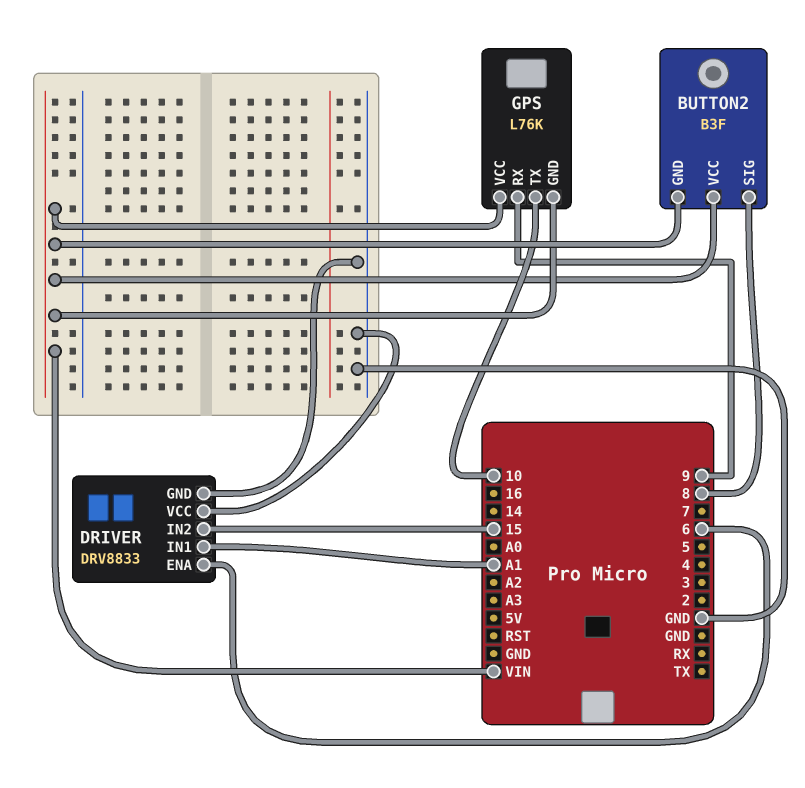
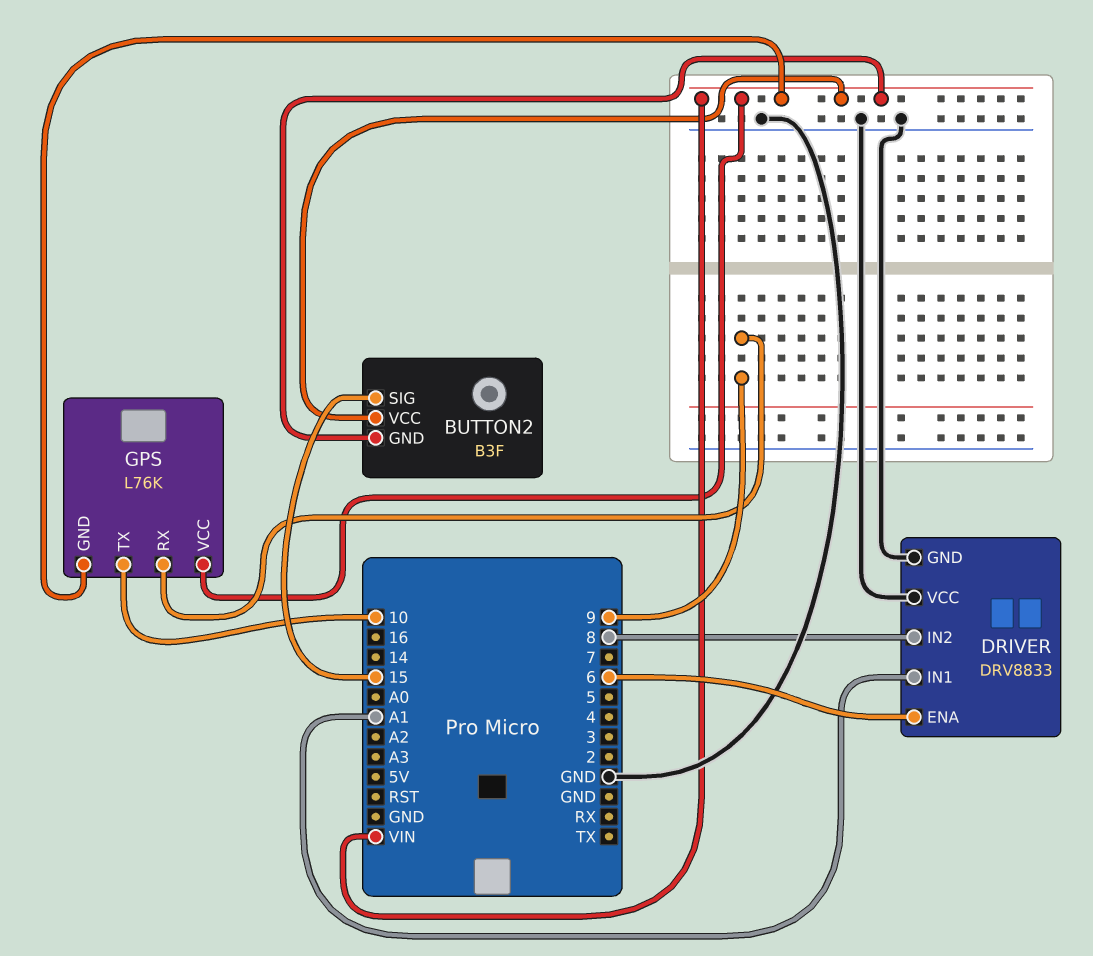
BUTTON2 pin SIG: 8 -> 15
DRIVER pin IN2: 15 -> 8

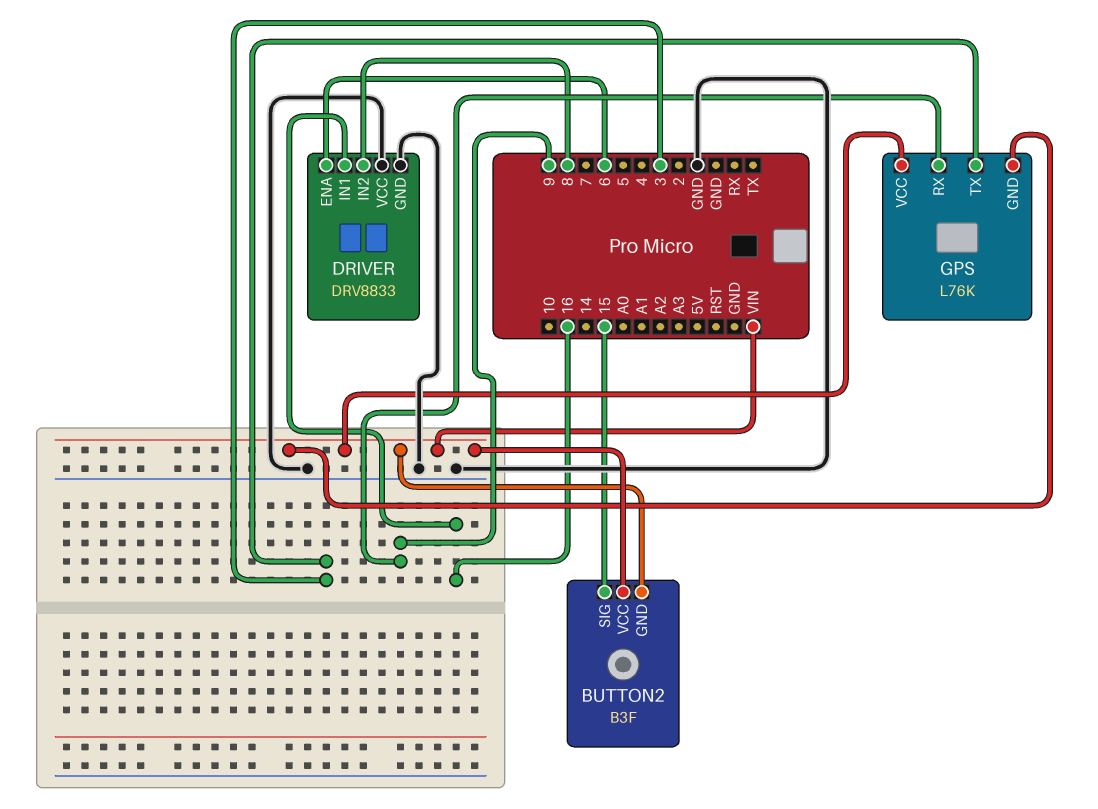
DRIVER pin IN1: A1 -> 16
GPS pin TX: 10 -> 3

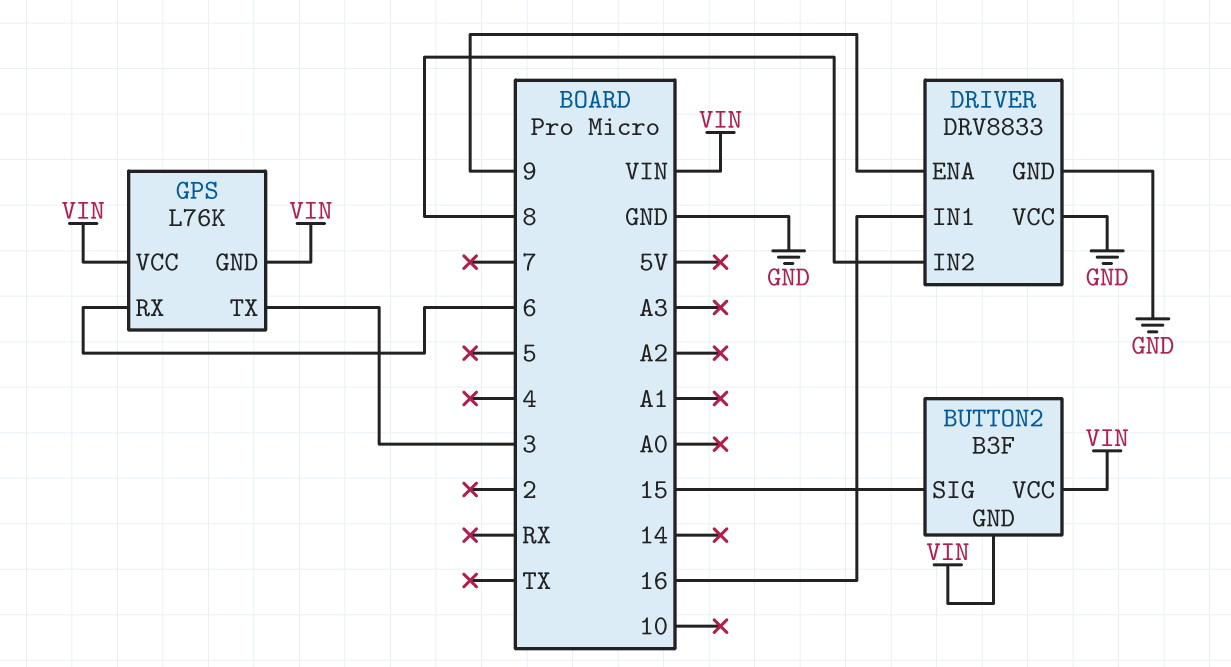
DRIVER pin ENA: 6 -> 9
GPS pin RX: 9 -> 6

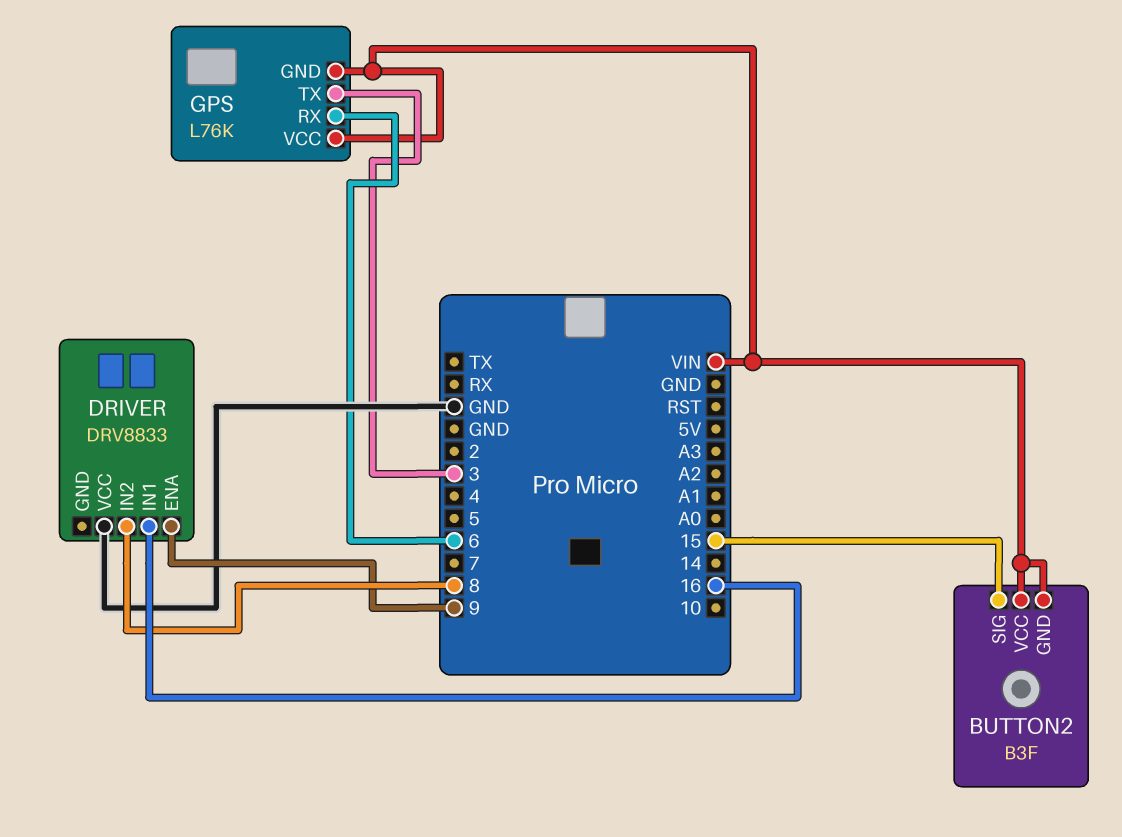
DRIVER pin GND: GND -> none

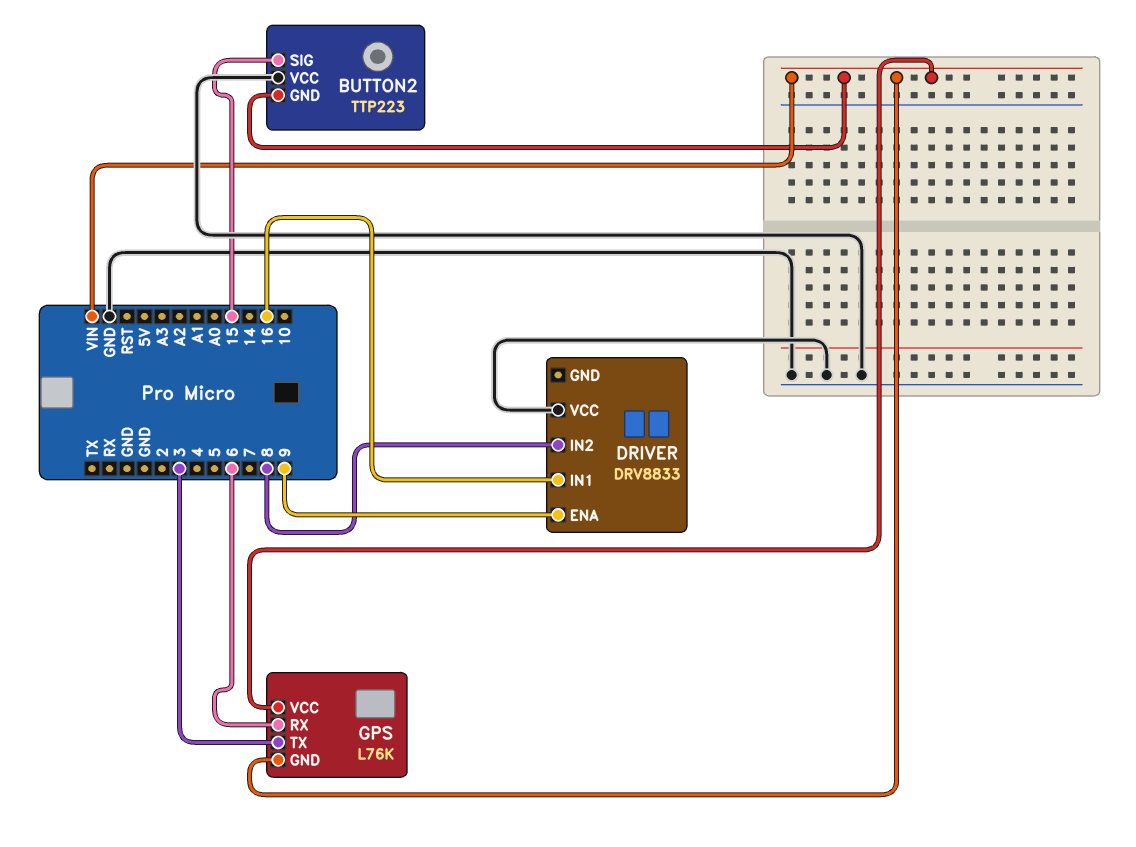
BUTTON2: B3F -> TTP223
BUTTON2 pin VCC: VIN -> GND

